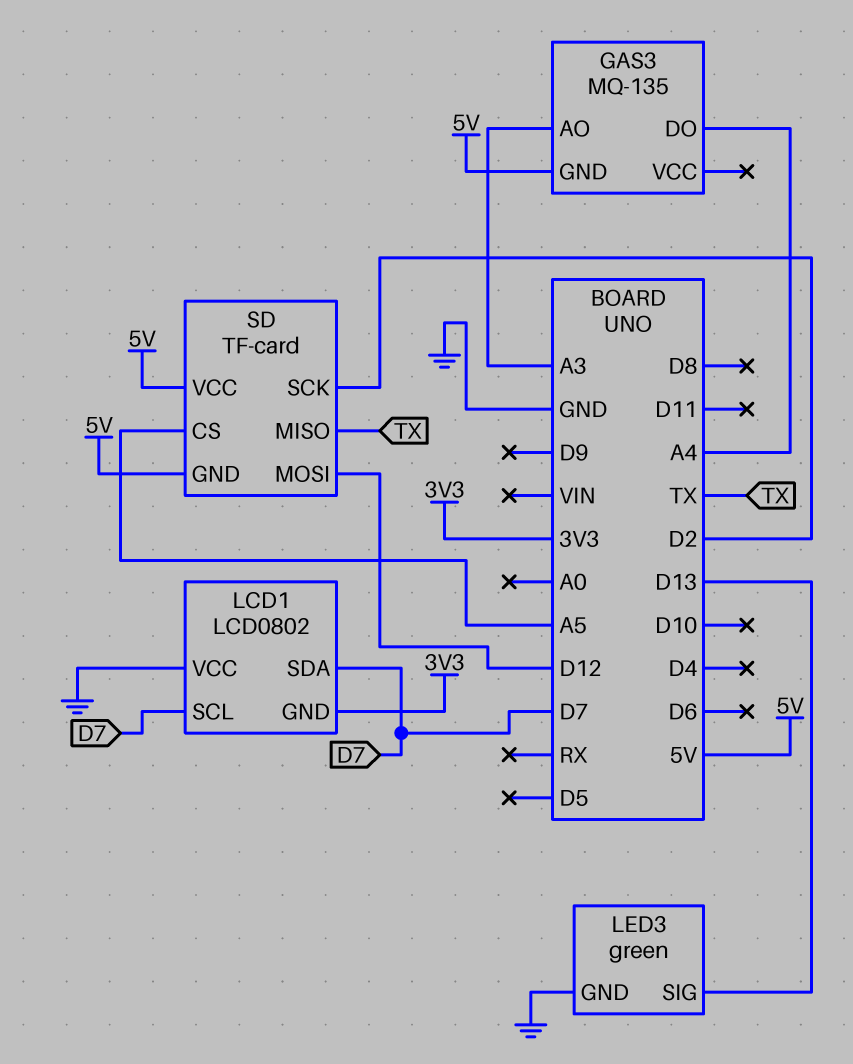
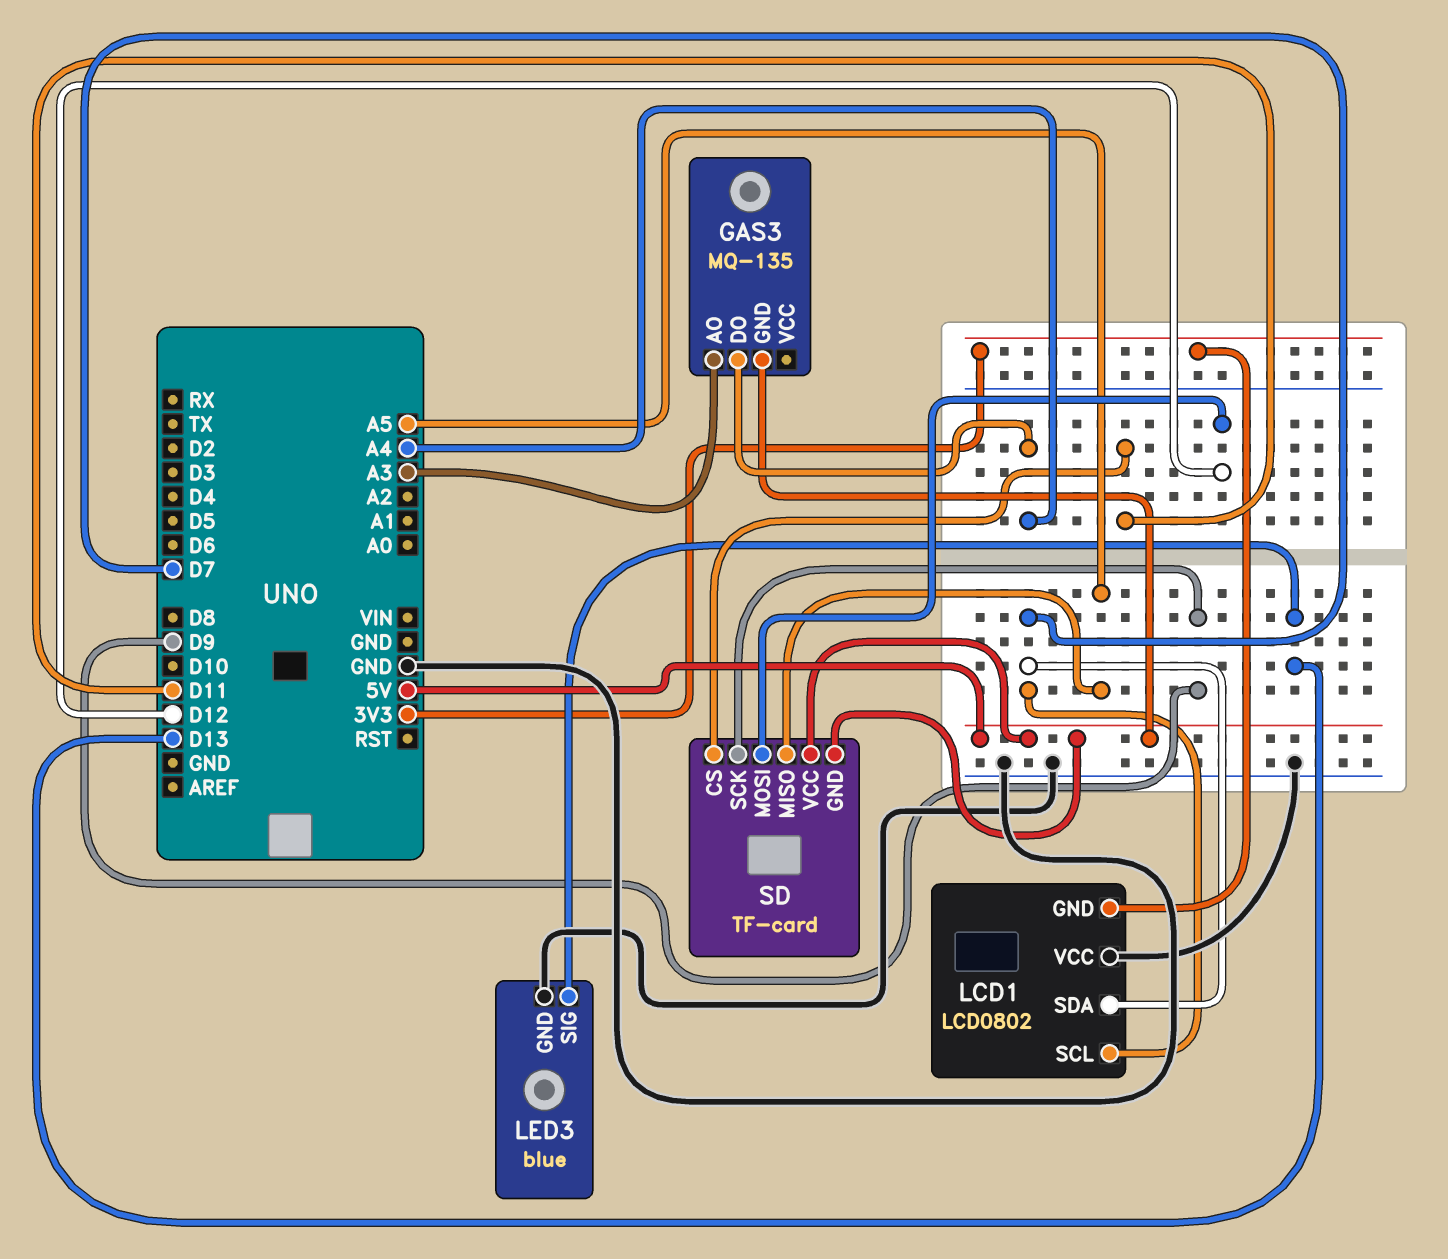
LED3: green -> blue
SD pin CS: A5 -> D11
SD pin MISO: TX -> A5
SD pin SCK: D2 -> D9

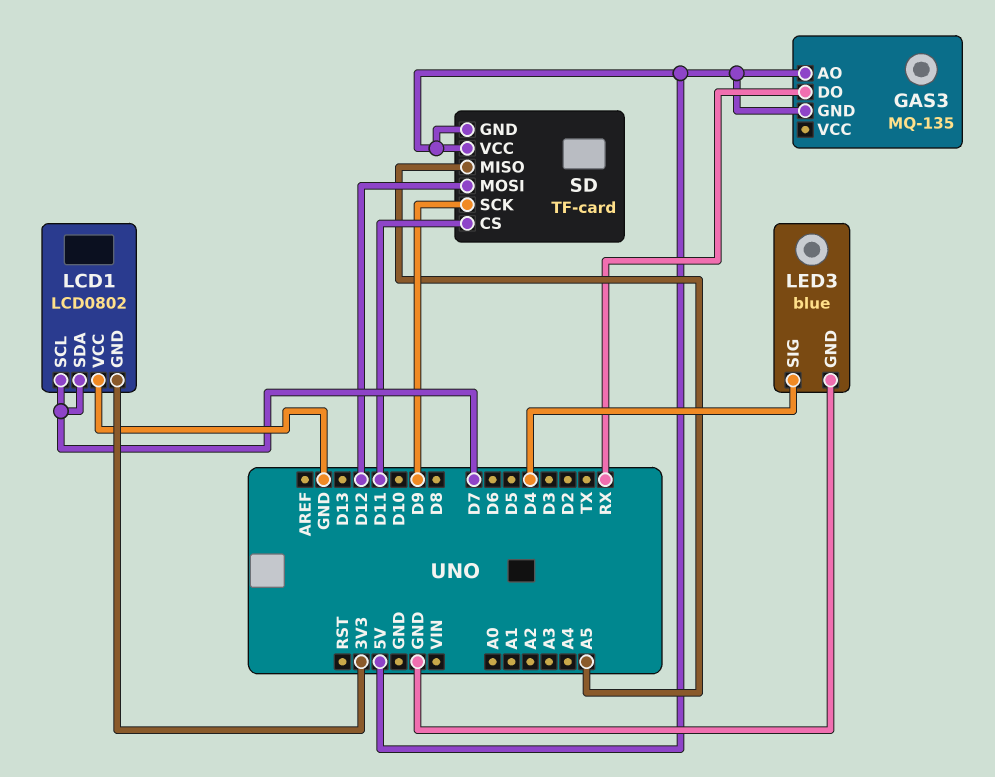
GAS3 pin AO: A3 -> 5V
GAS3 pin DO: A4 -> RX
LED3 pin SIG: D13 -> D4

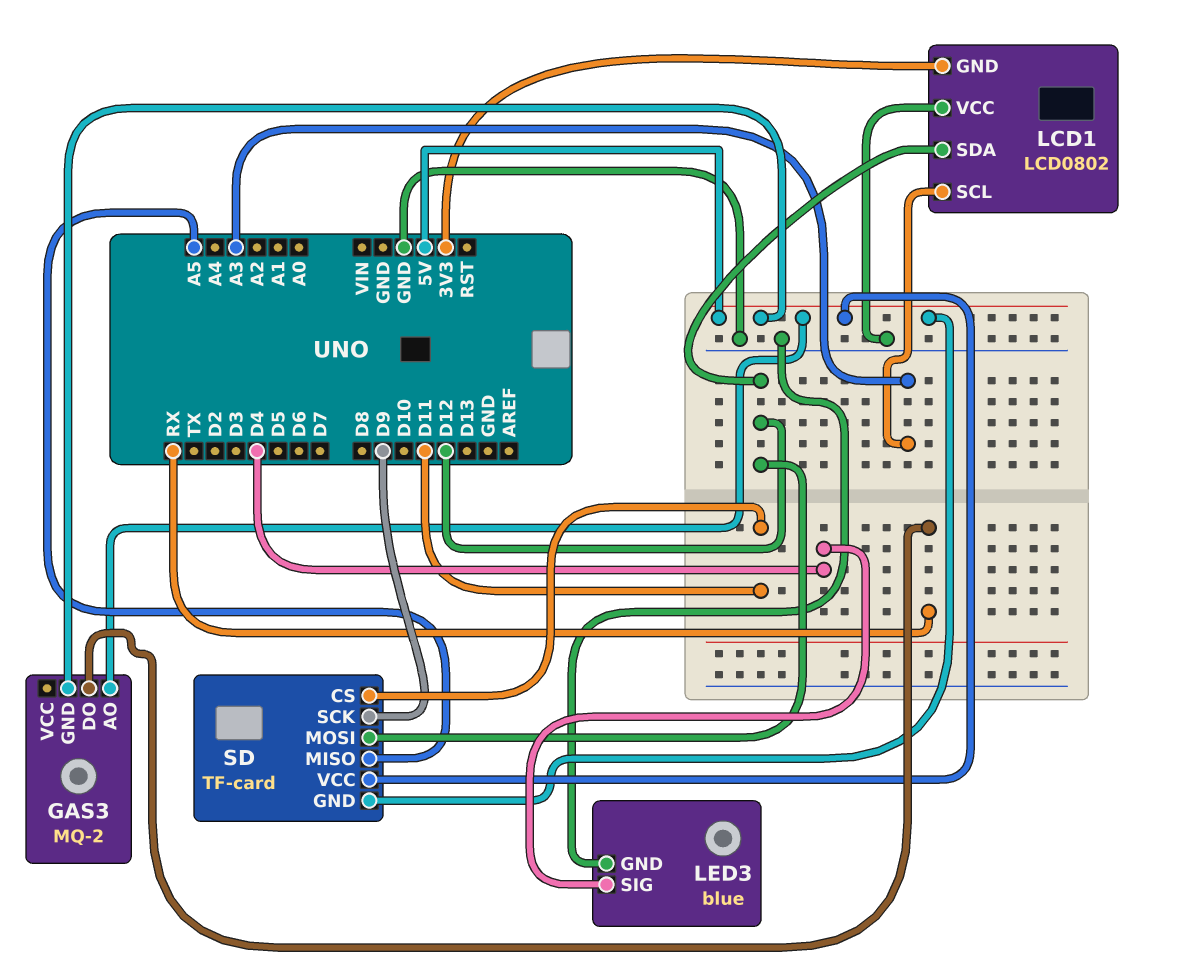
GAS3: MQ-135 -> MQ-2
LCD1 pin SCL: D7 -> A3
LCD1 pin SDA: D7 -> D12

